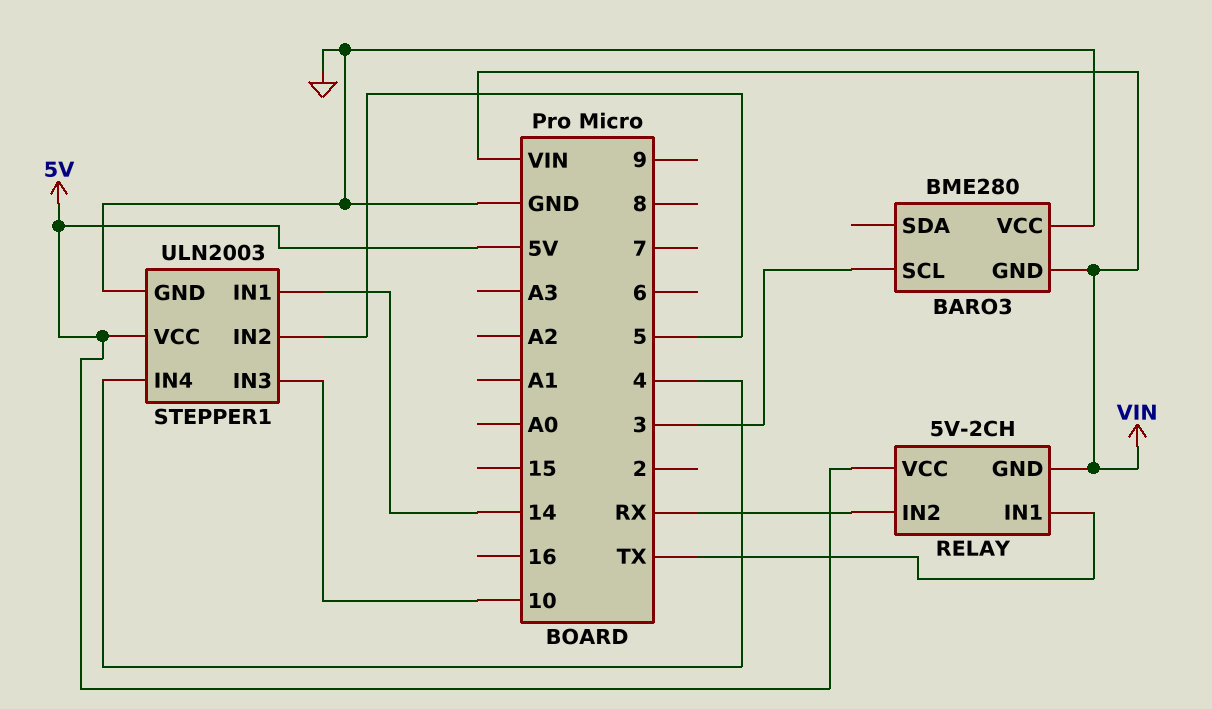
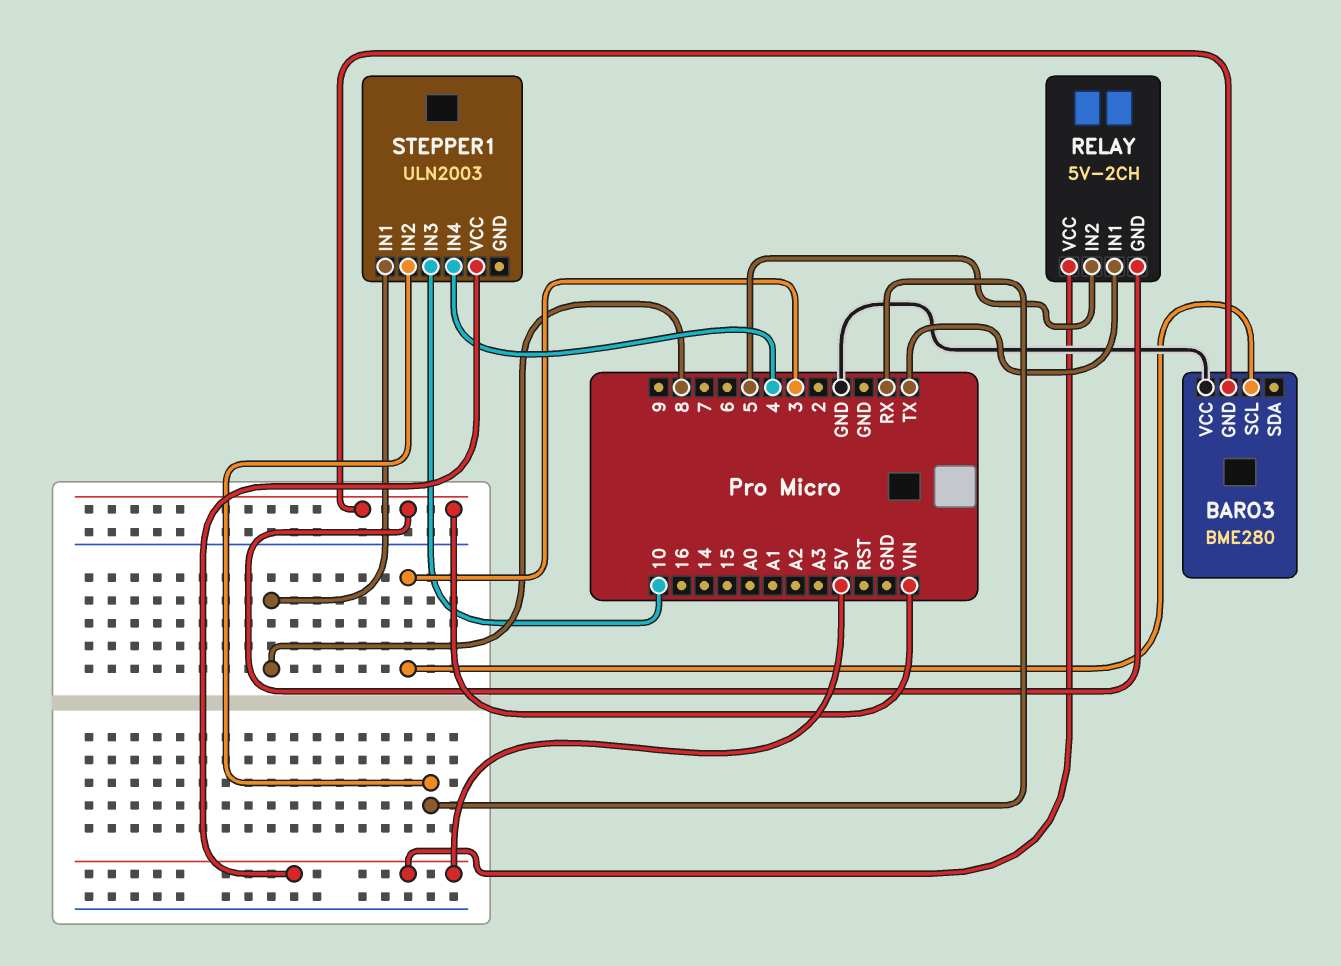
RELAY pin IN2: RX -> 5
STEPPER1 pin GND: GND -> none
STEPPER1 pin IN1: 14 -> 8
STEPPER1 pin IN2: 5 -> RX

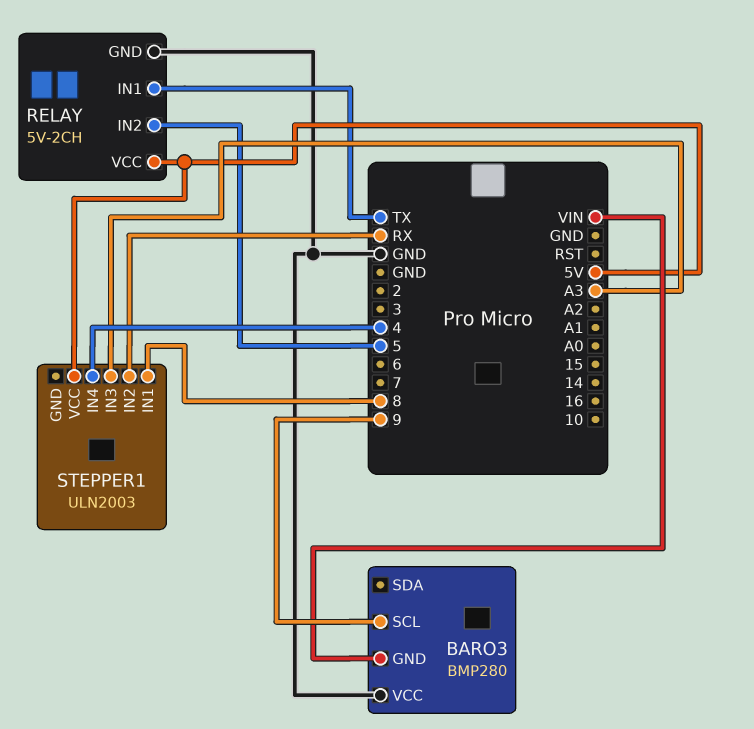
BARO3: BME280 -> BMP280
BARO3 pin SCL: 3 -> 9
RELAY pin GND: VIN -> GND
STEPPER1 pin IN3: 10 -> A3

